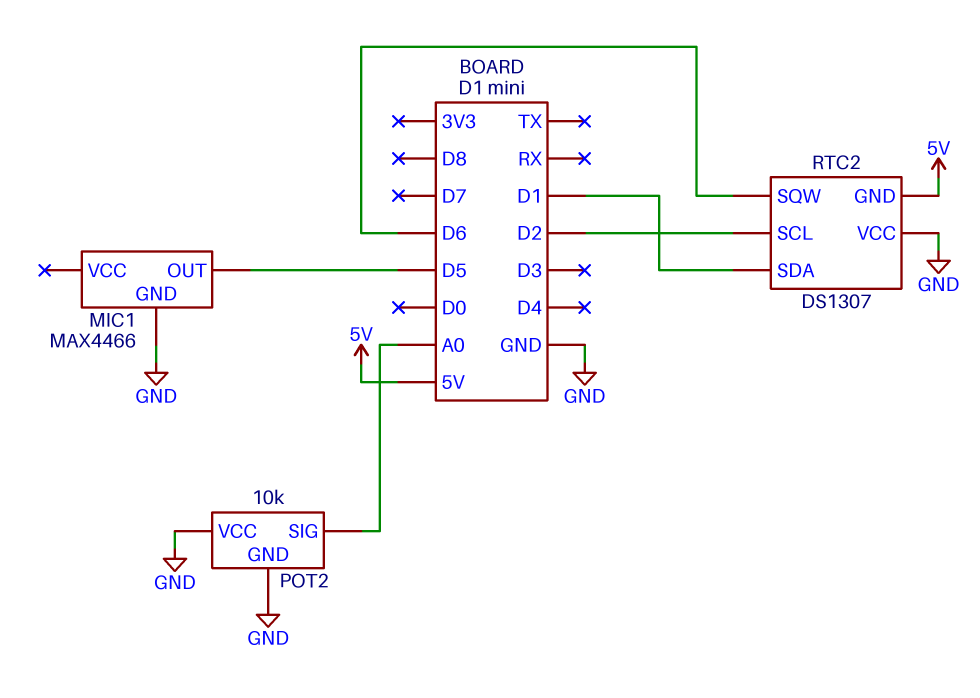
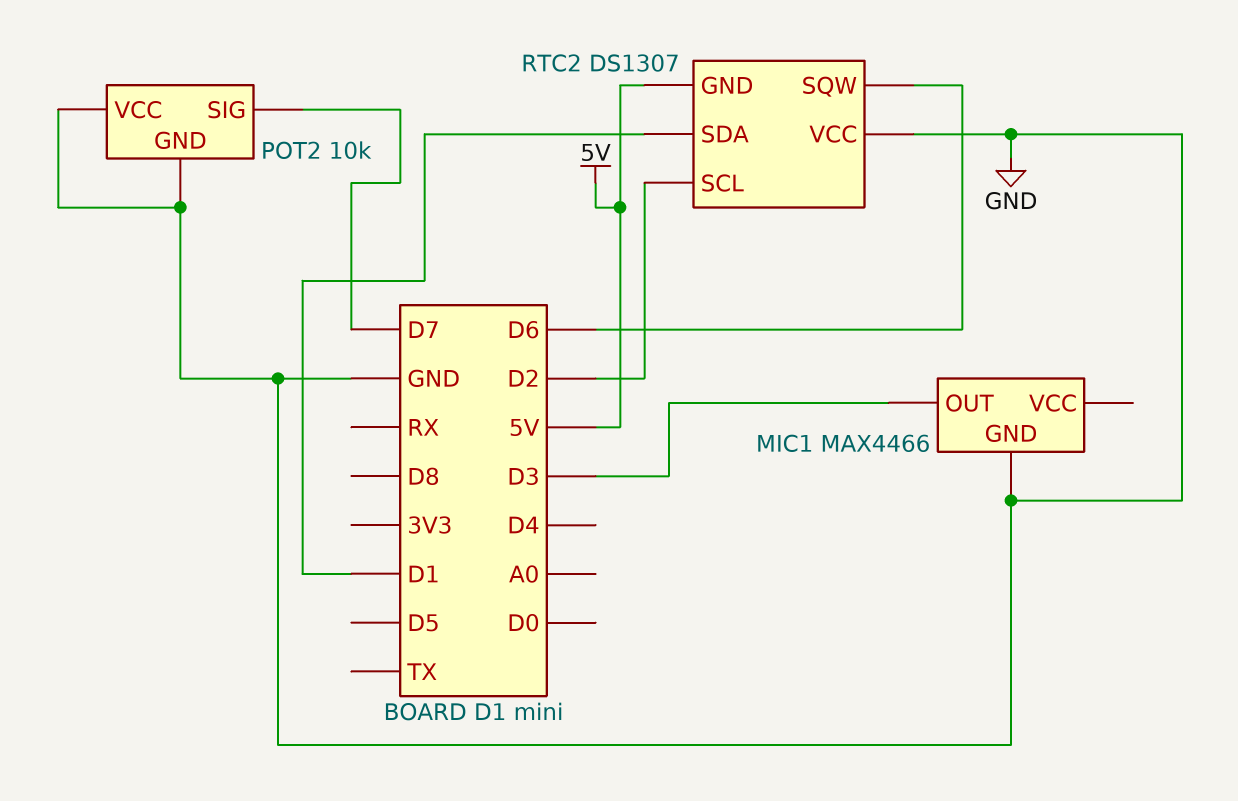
MIC1 pin OUT: D5 -> D3
POT2 pin SIG: A0 -> D7

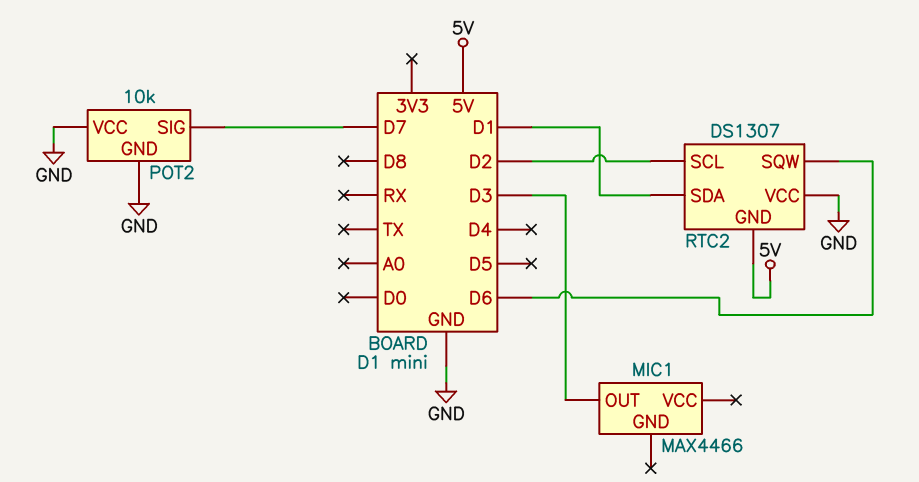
MIC1 pin GND: GND -> none

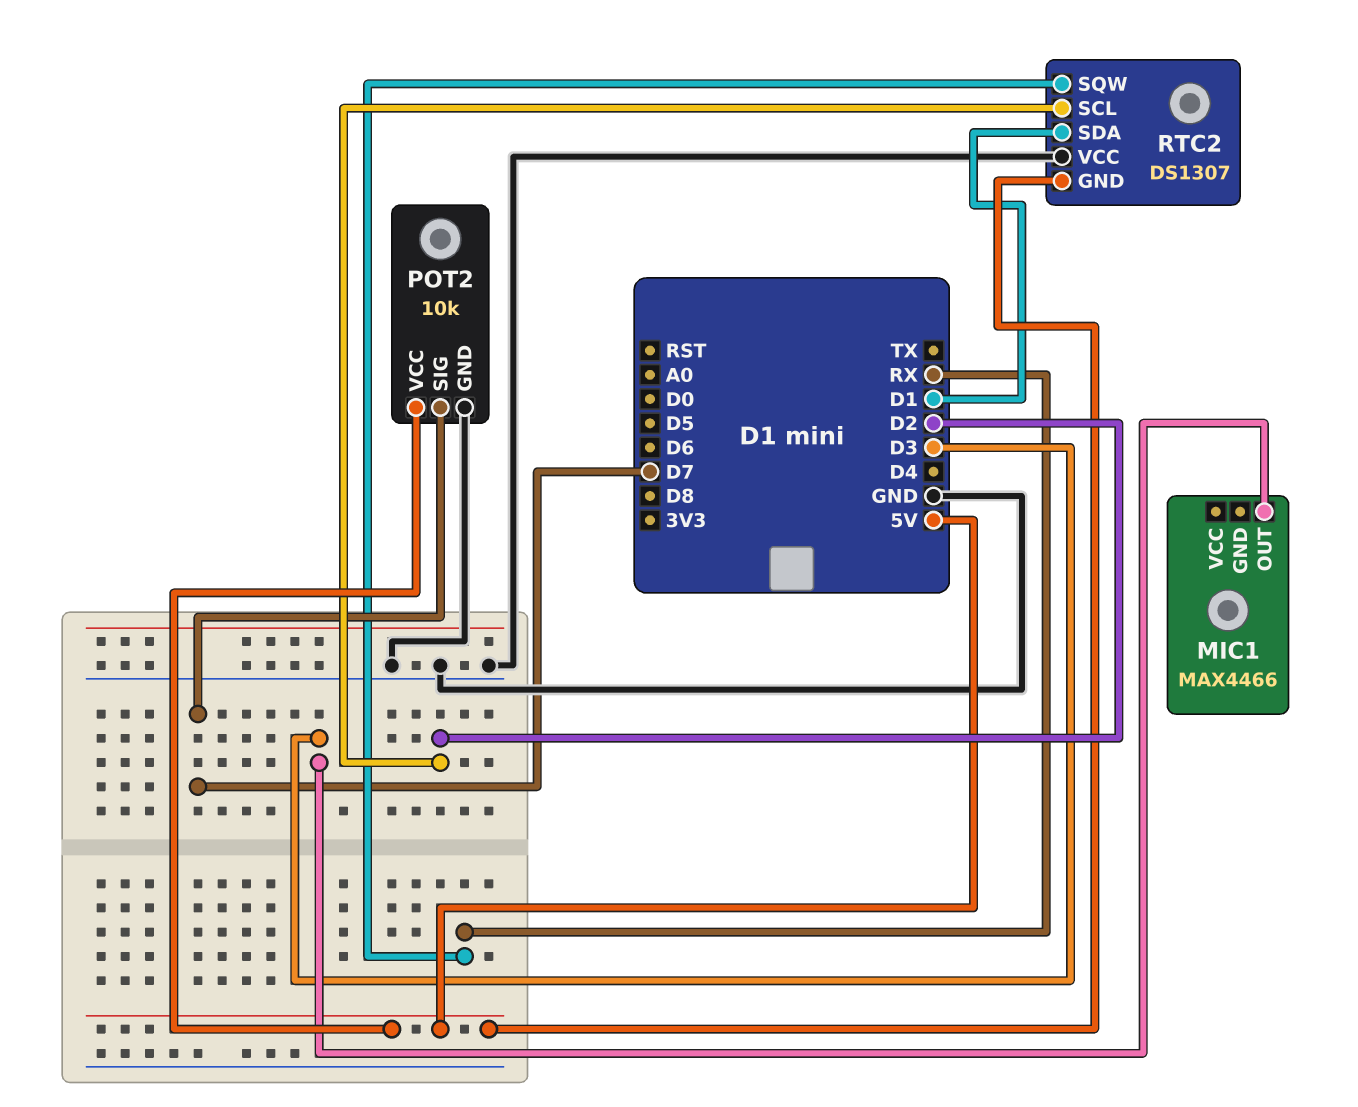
POT2 pin VCC: GND -> 5V
RTC2 pin SQW: D6 -> RX

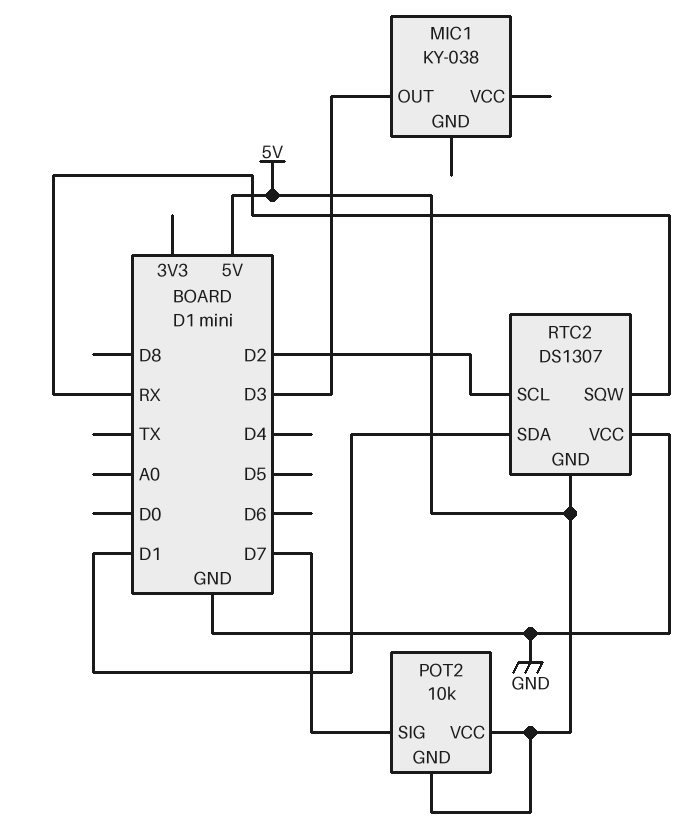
MIC1: MAX4466 -> KY-038
POT2 pin GND: GND -> 5V

